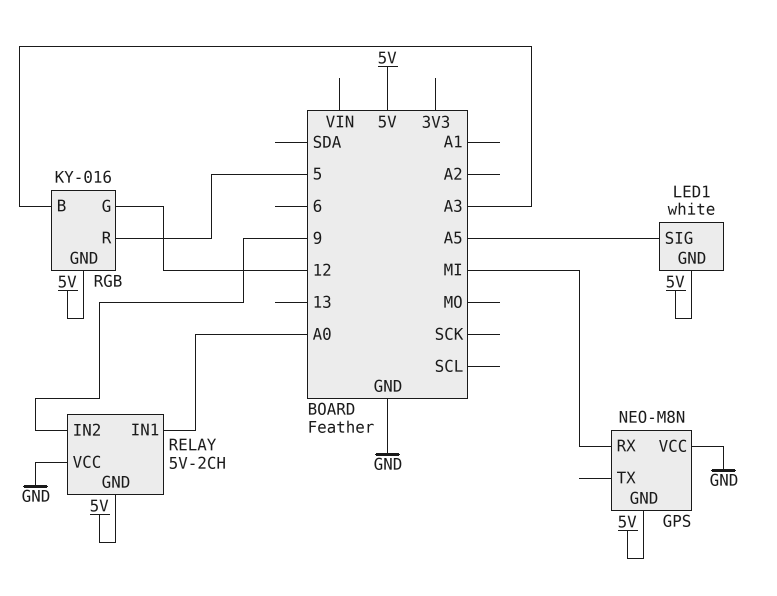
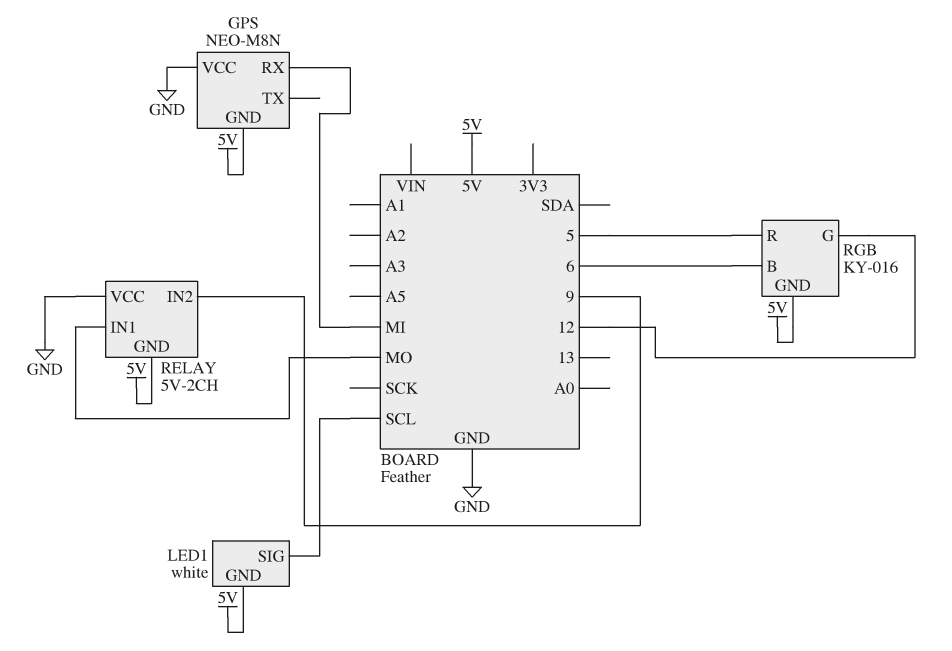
LED1 pin SIG: A5 -> SCL
RELAY pin IN1: A0 -> MO
RGB pin B: A3 -> 6

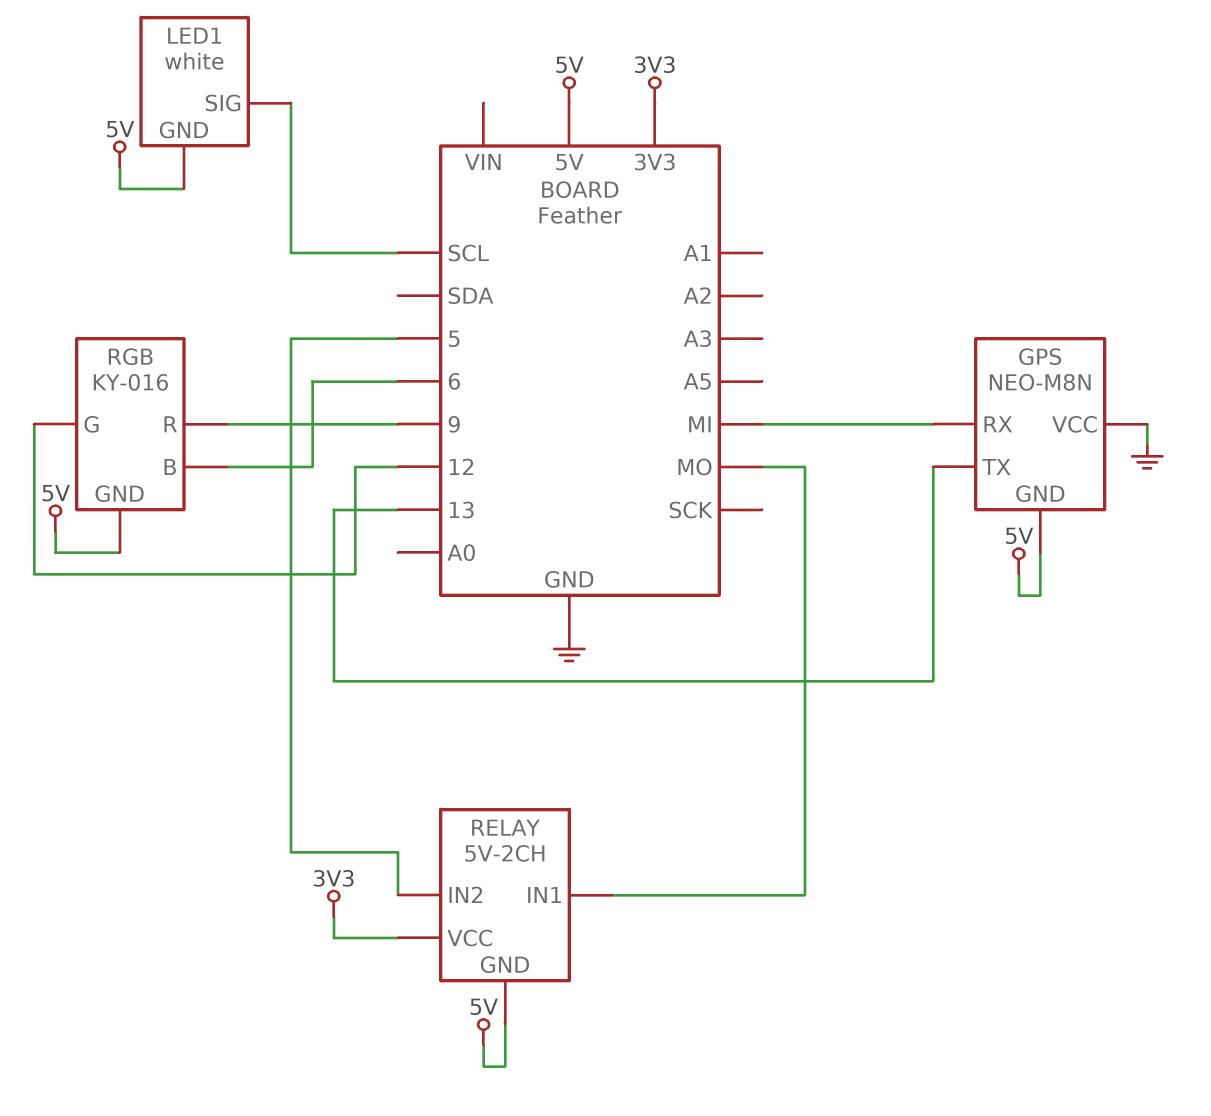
GPS pin TX: none -> 13
RELAY pin IN2: 9 -> 5
RELAY pin VCC: GND -> 3V3
RGB pin R: 5 -> 9

